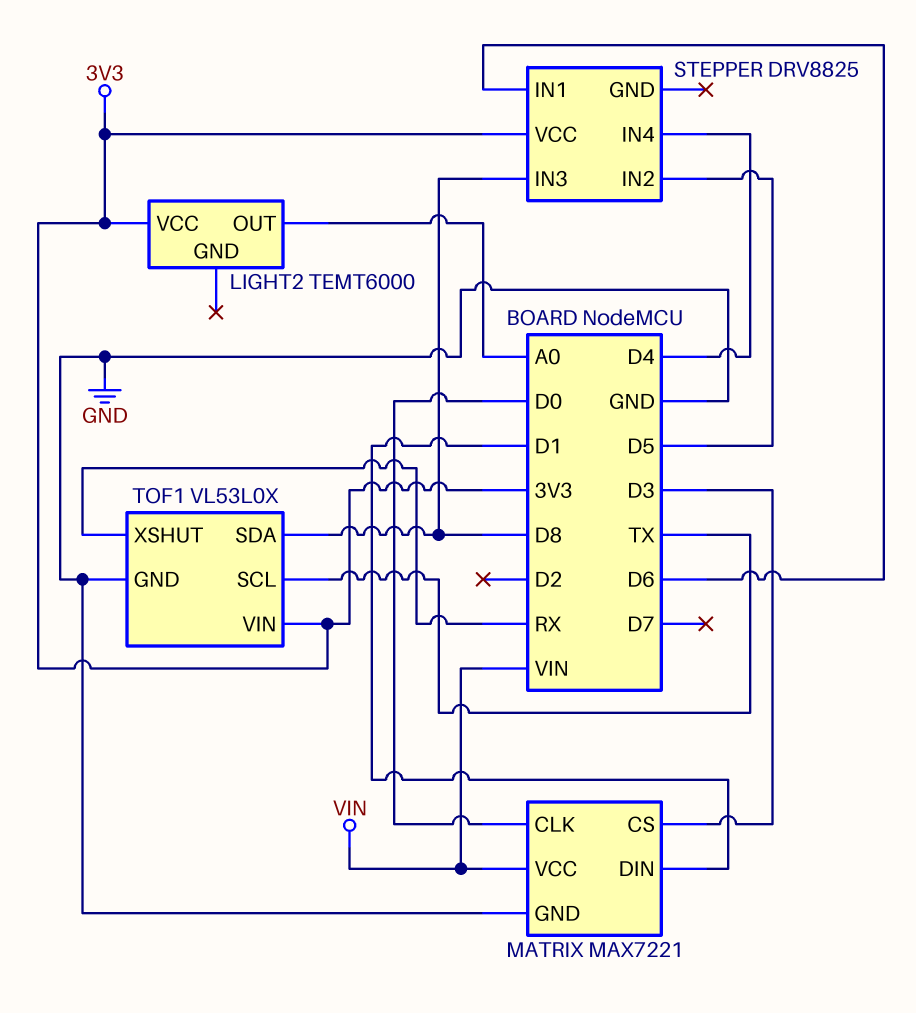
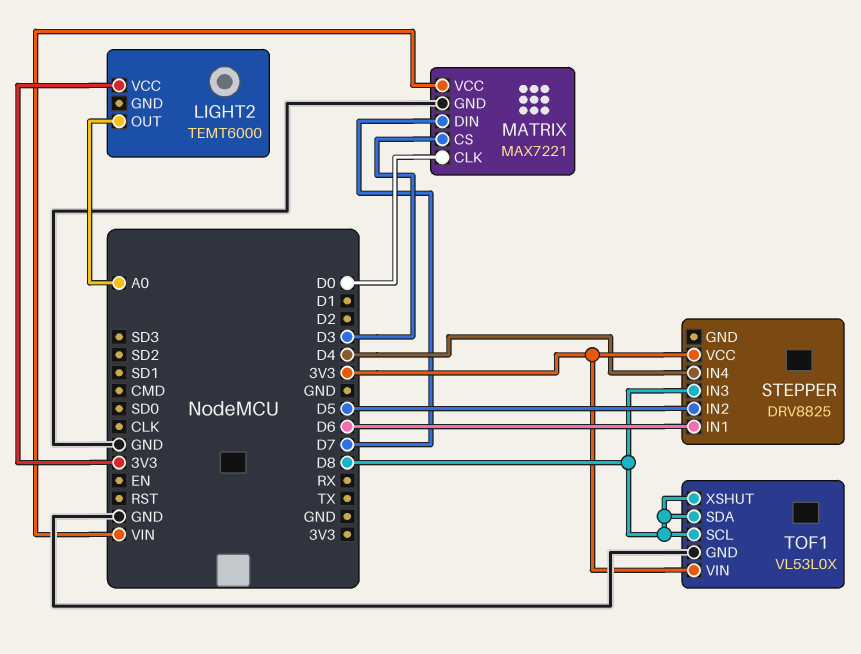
MATRIX pin DIN: D1 -> D7
TOF1 pin SCL: TX -> D8
TOF1 pin XSHUT: RX -> D8

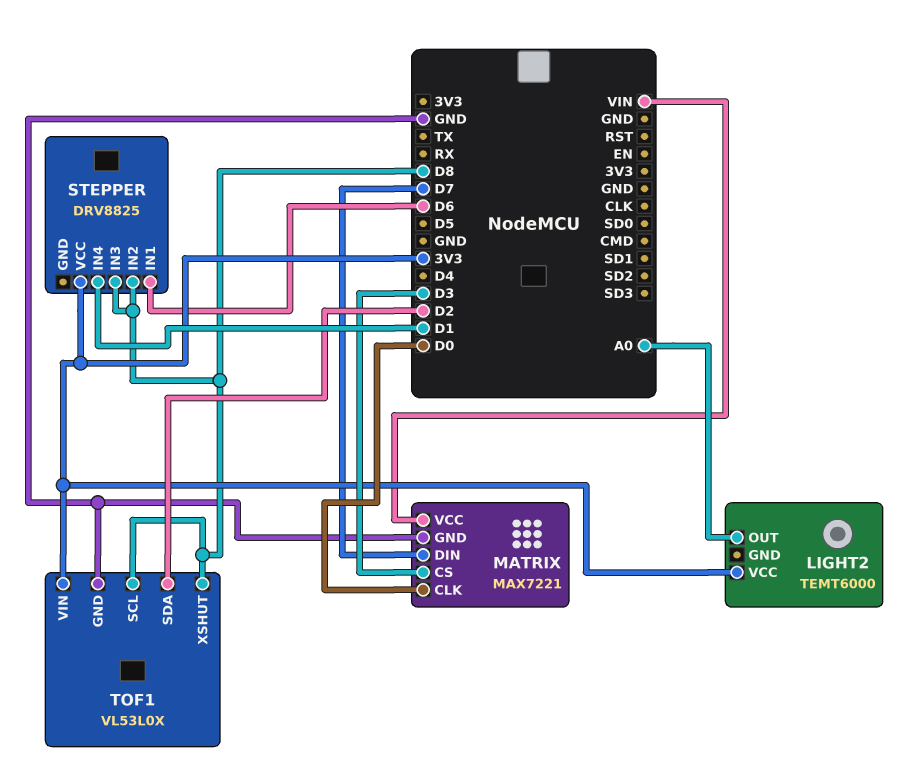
STEPPER pin IN2: D5 -> D8
STEPPER pin IN4: D4 -> D1
TOF1 pin SDA: D8 -> D2

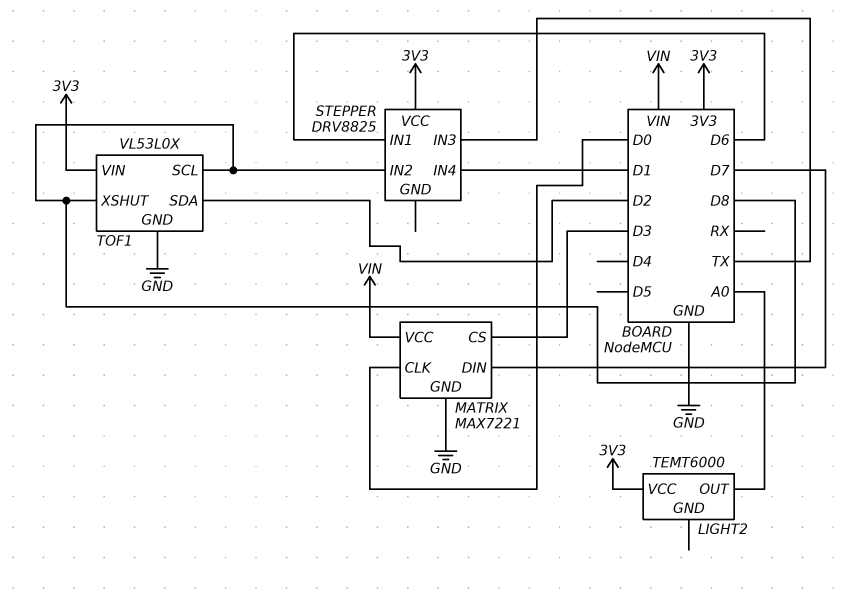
STEPPER pin IN3: D8 -> TX

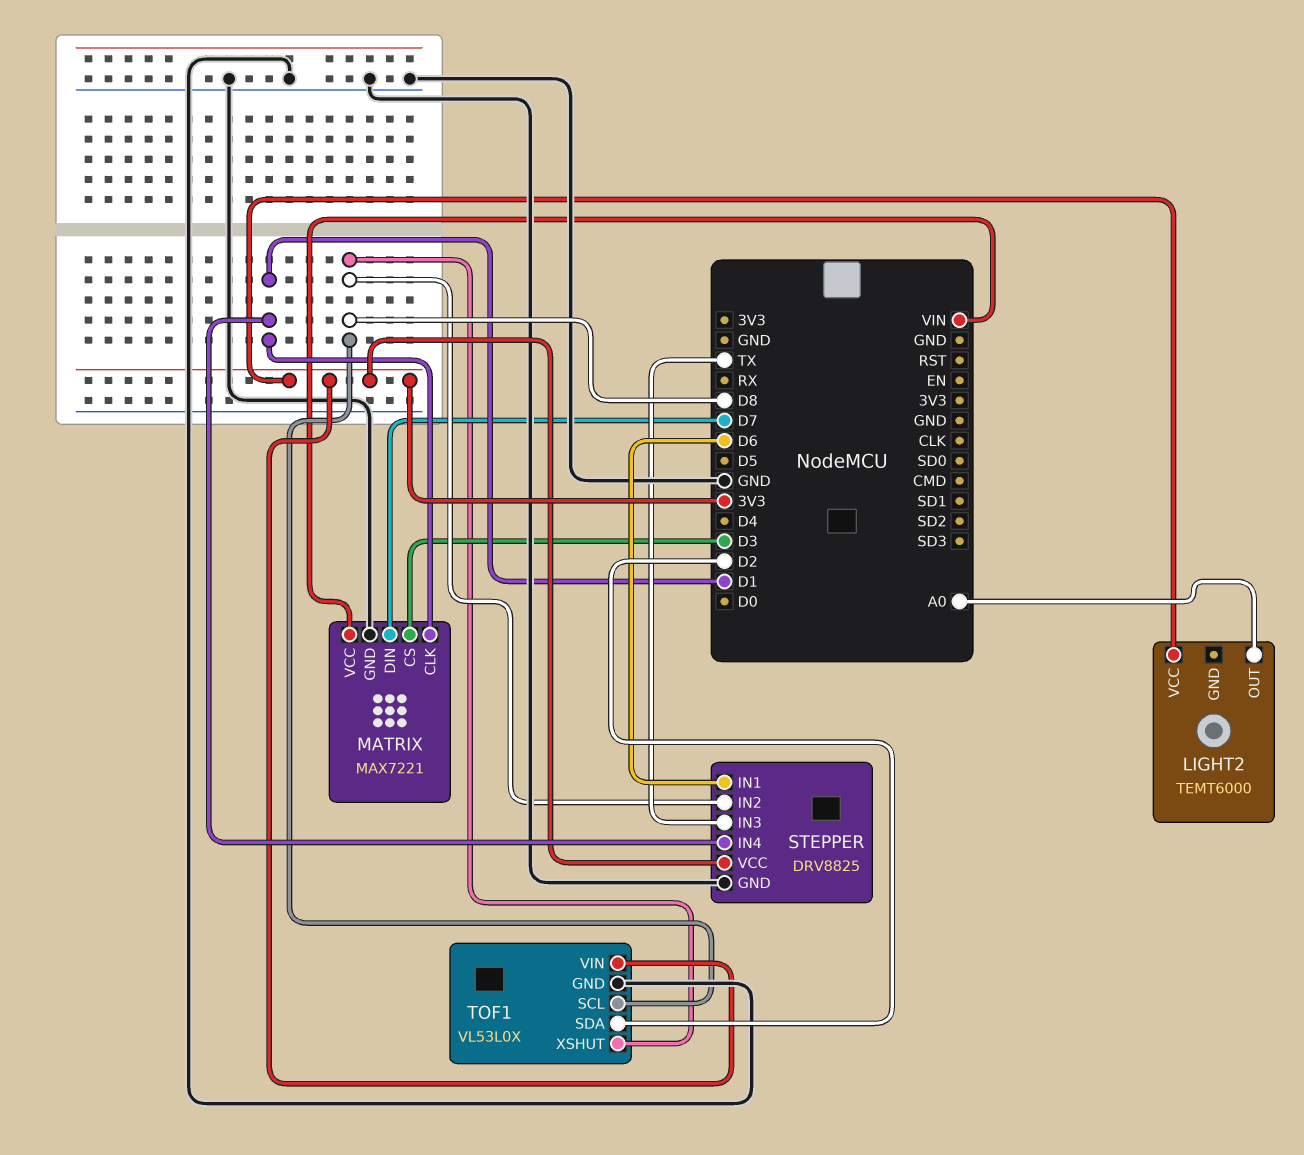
MATRIX pin CLK: D0 -> D1
STEPPER pin GND: none -> GND

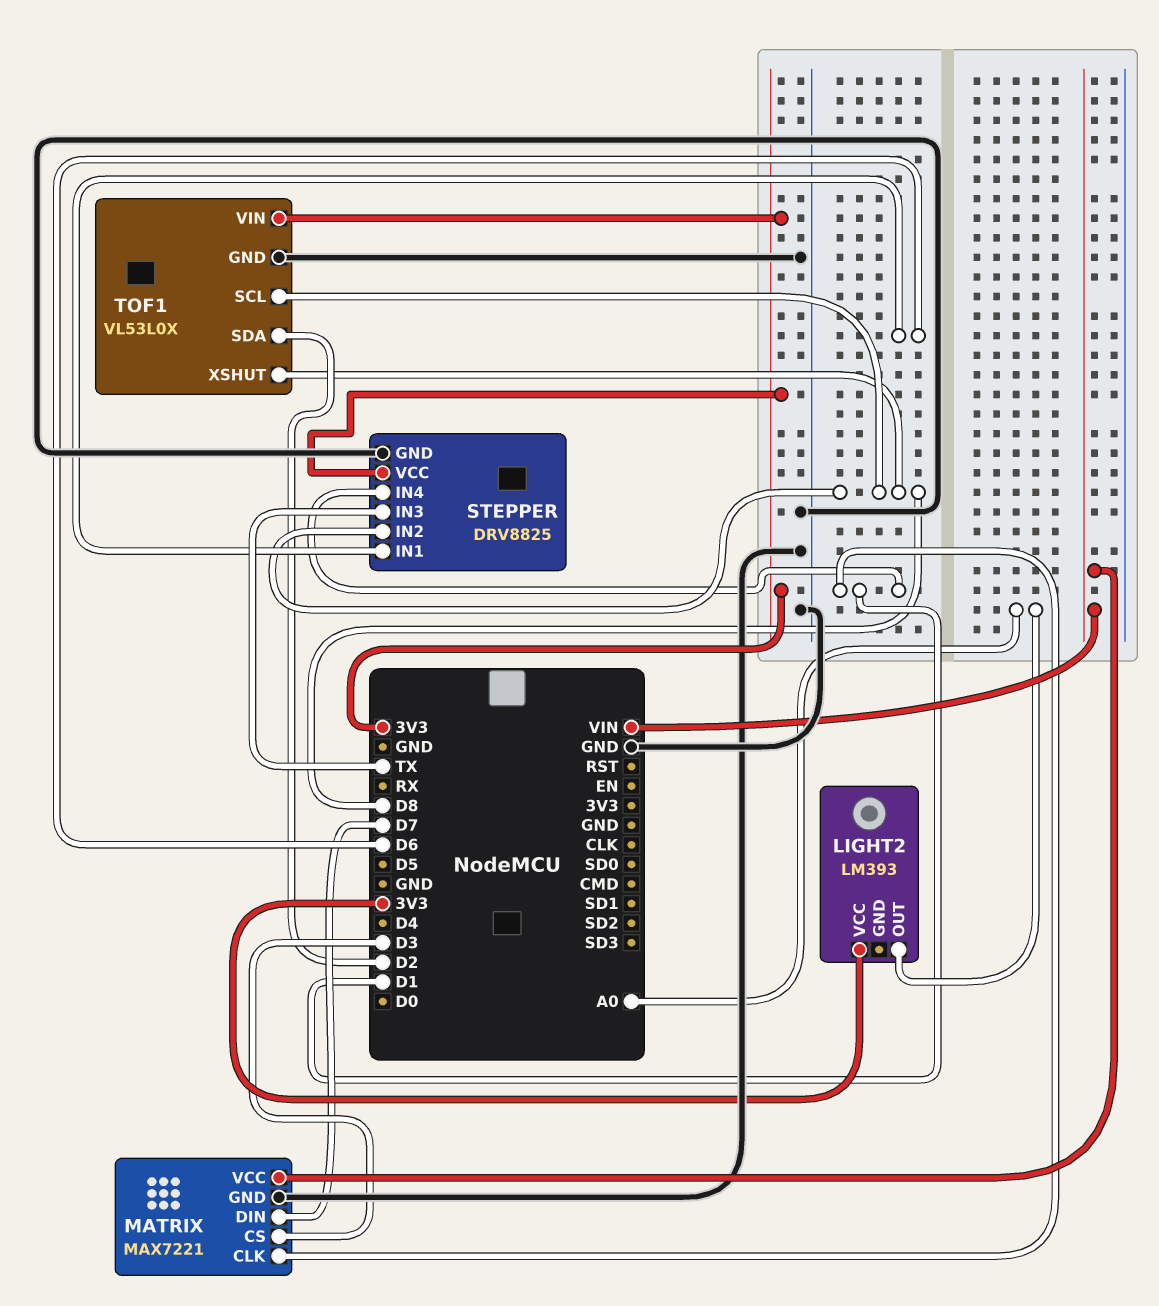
LIGHT2: TEMT6000 -> LM393

